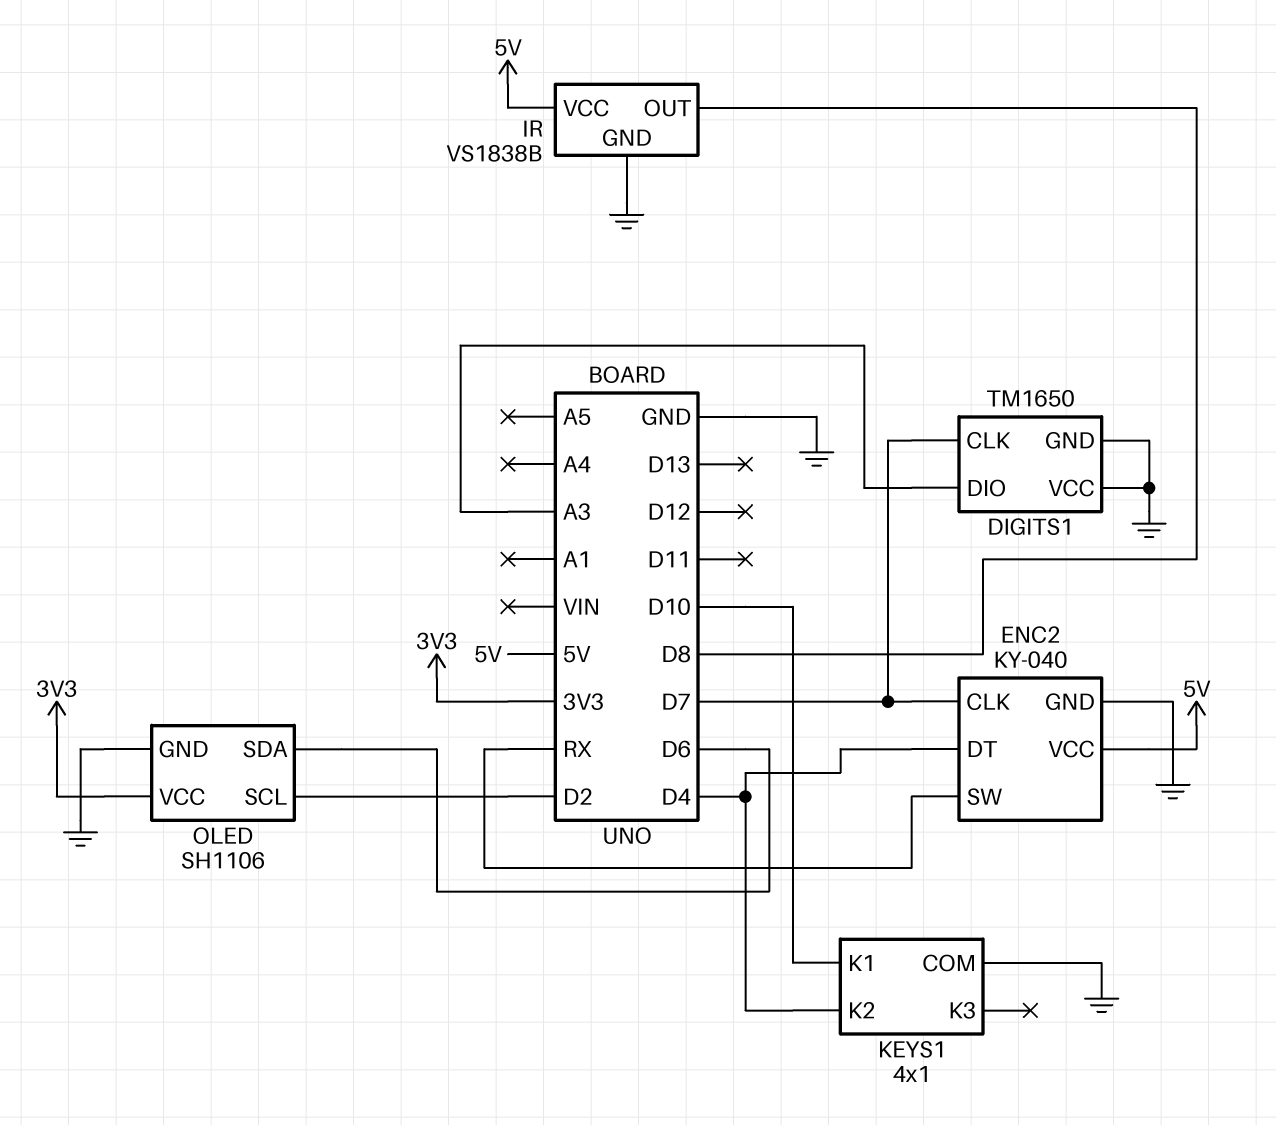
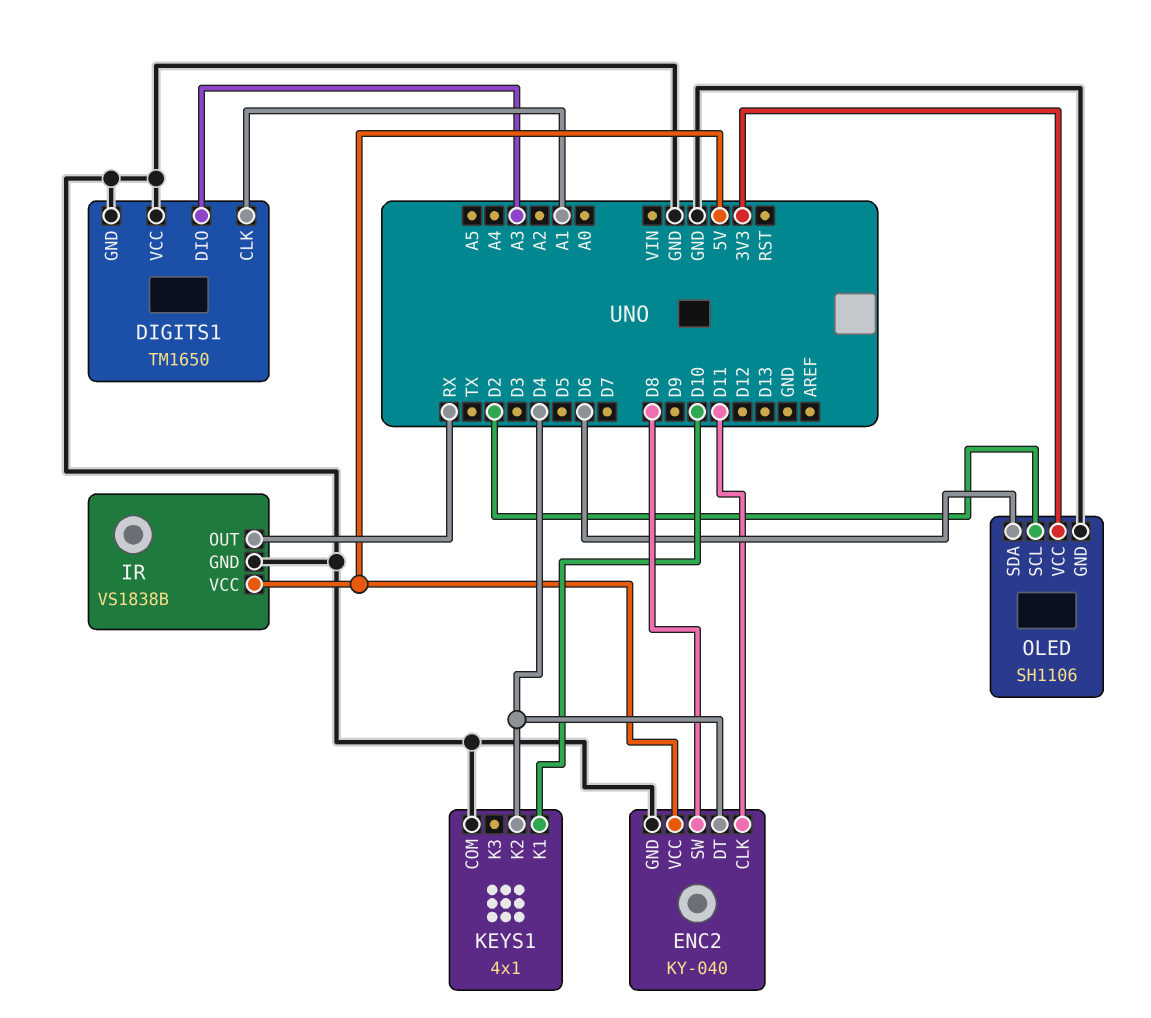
DIGITS1 pin CLK: D7 -> A1
ENC2 pin CLK: D7 -> D11
ENC2 pin SW: RX -> D8
IR pin OUT: D8 -> RX

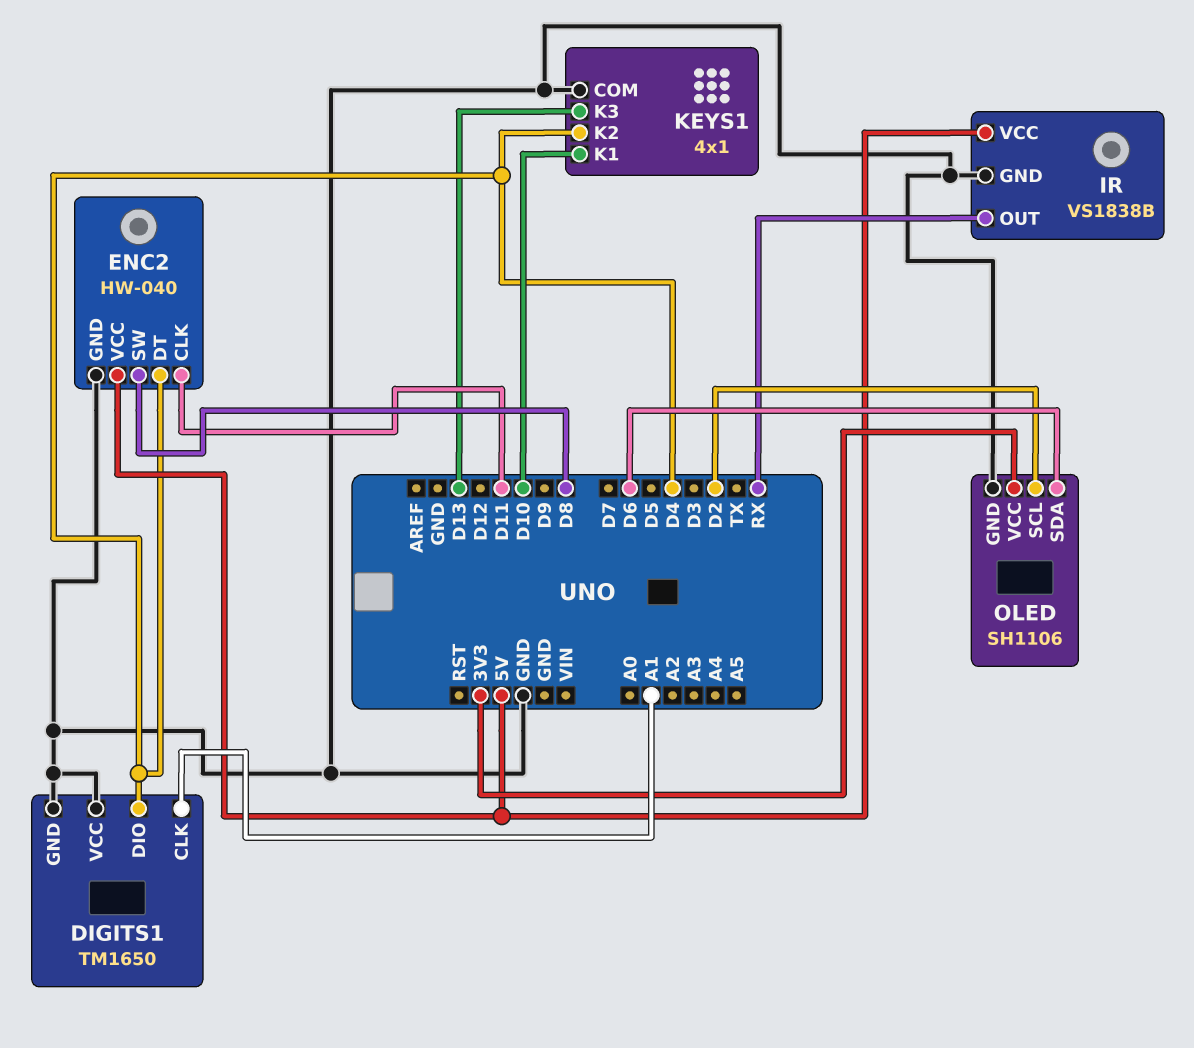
DIGITS1 pin DIO: A3 -> D4
ENC2: KY-040 -> HW-040
KEYS1 pin K3: none -> D13

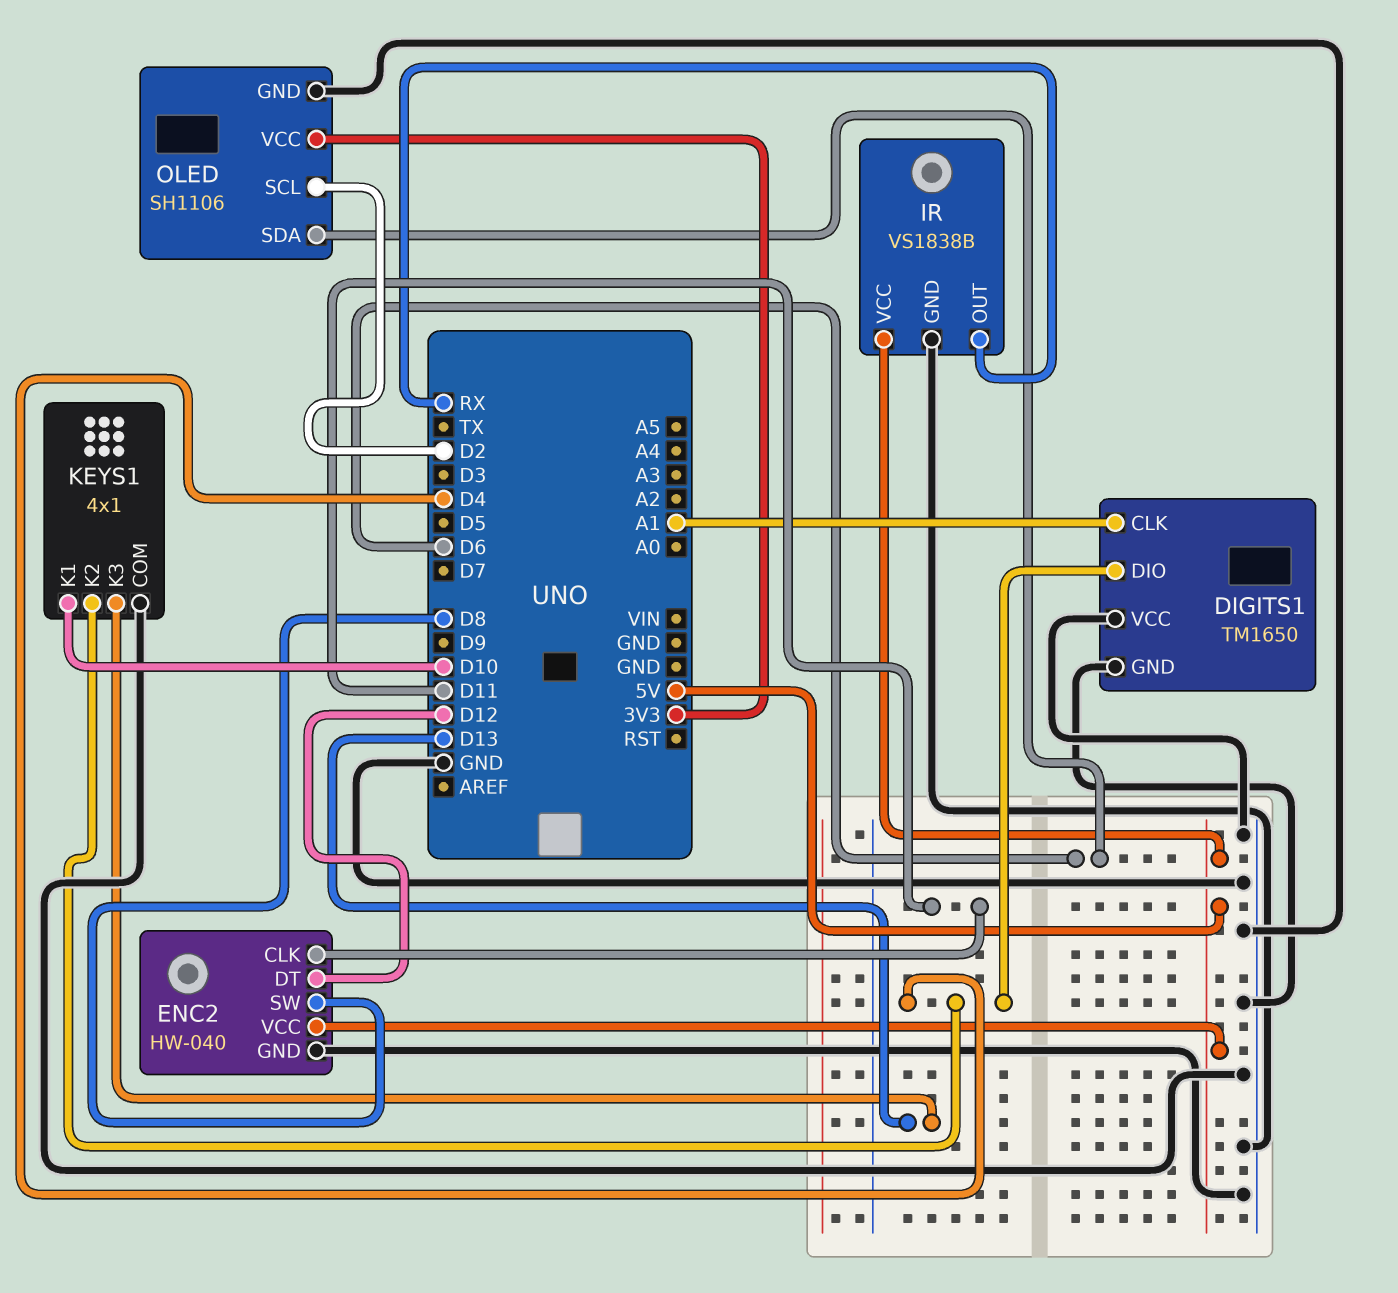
ENC2 pin DT: D4 -> D12

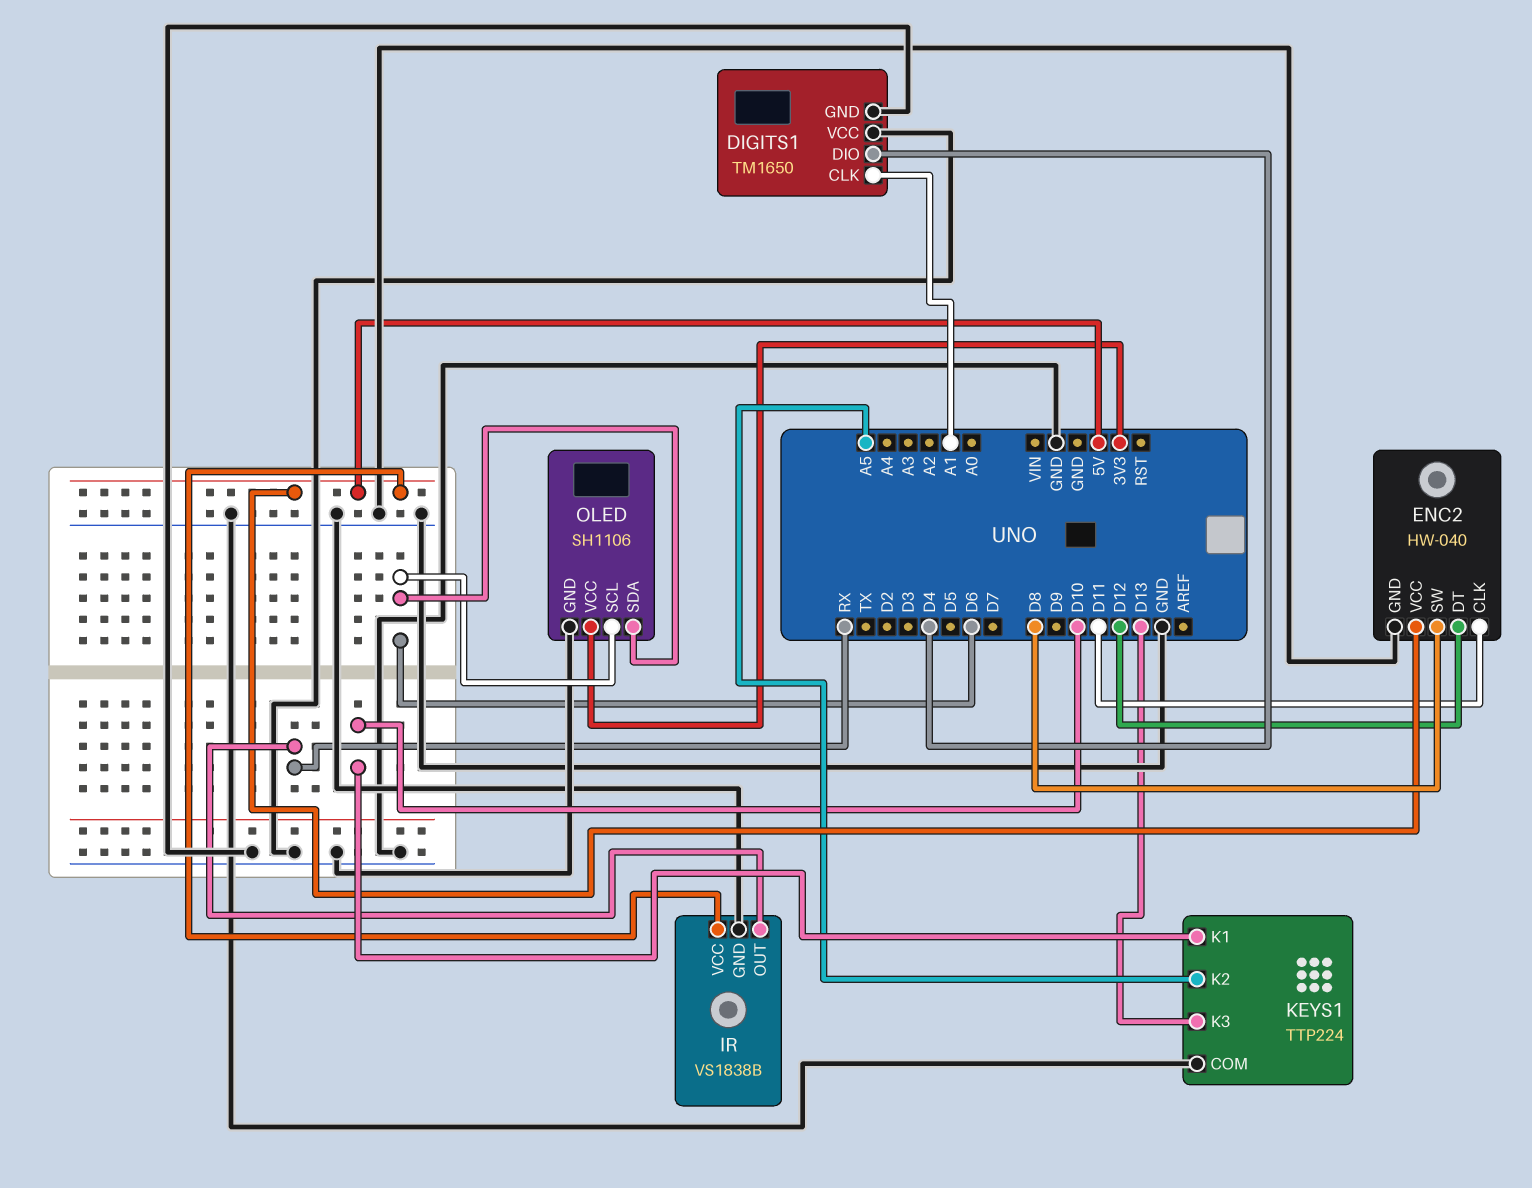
KEYS1: 4x1 -> TTP224
KEYS1 pin K2: D4 -> A5
OLED pin SCL: D2 -> D6

